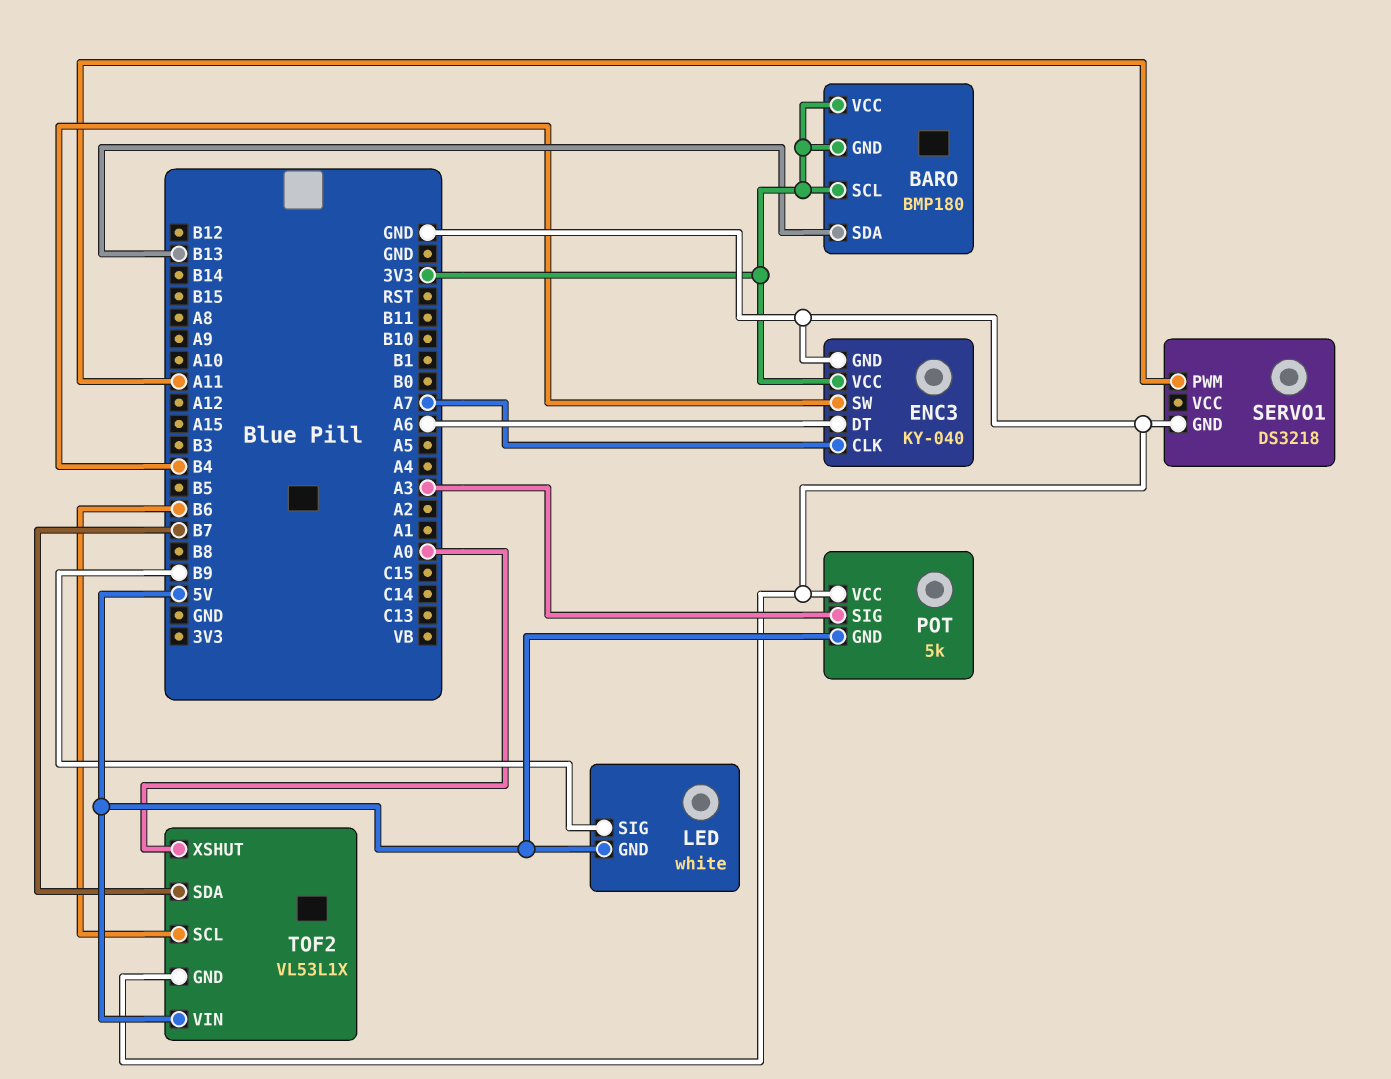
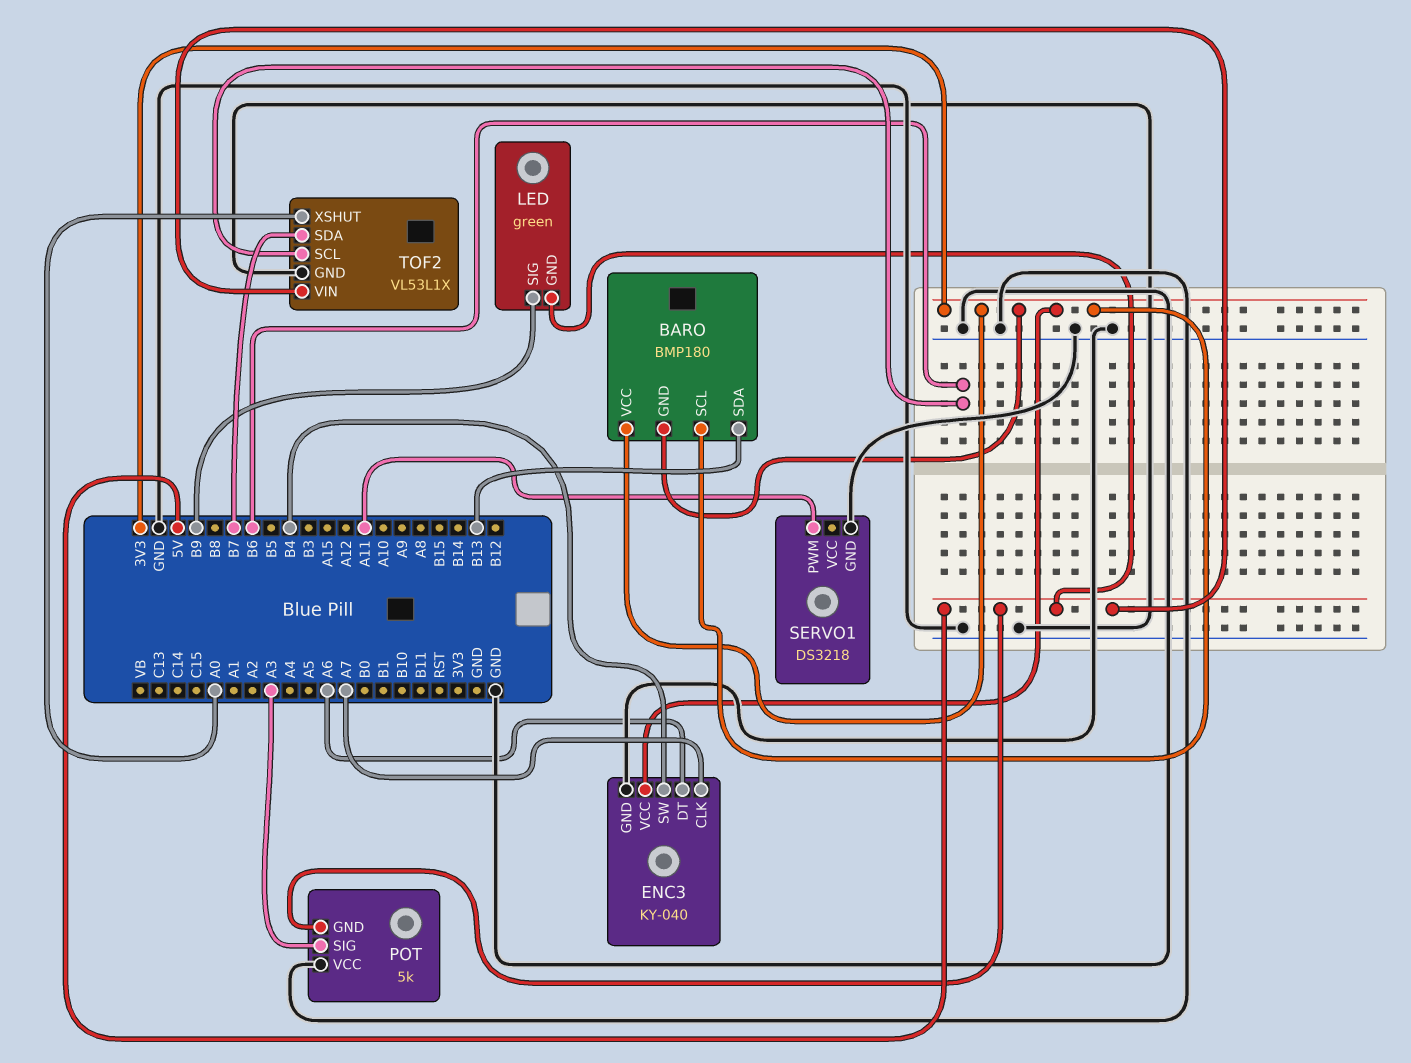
LED: white -> green

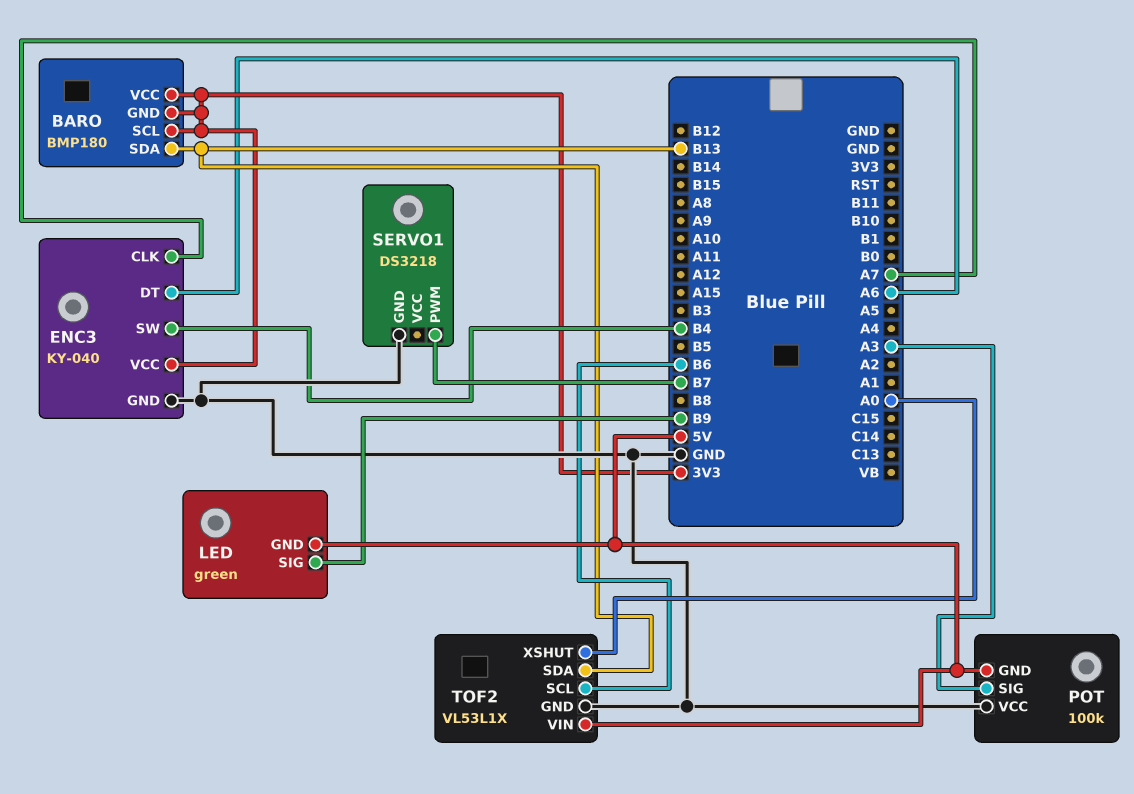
POT: 5k -> 100k
SERVO1 pin PWM: A11 -> B7
TOF2 pin SDA: B7 -> B13

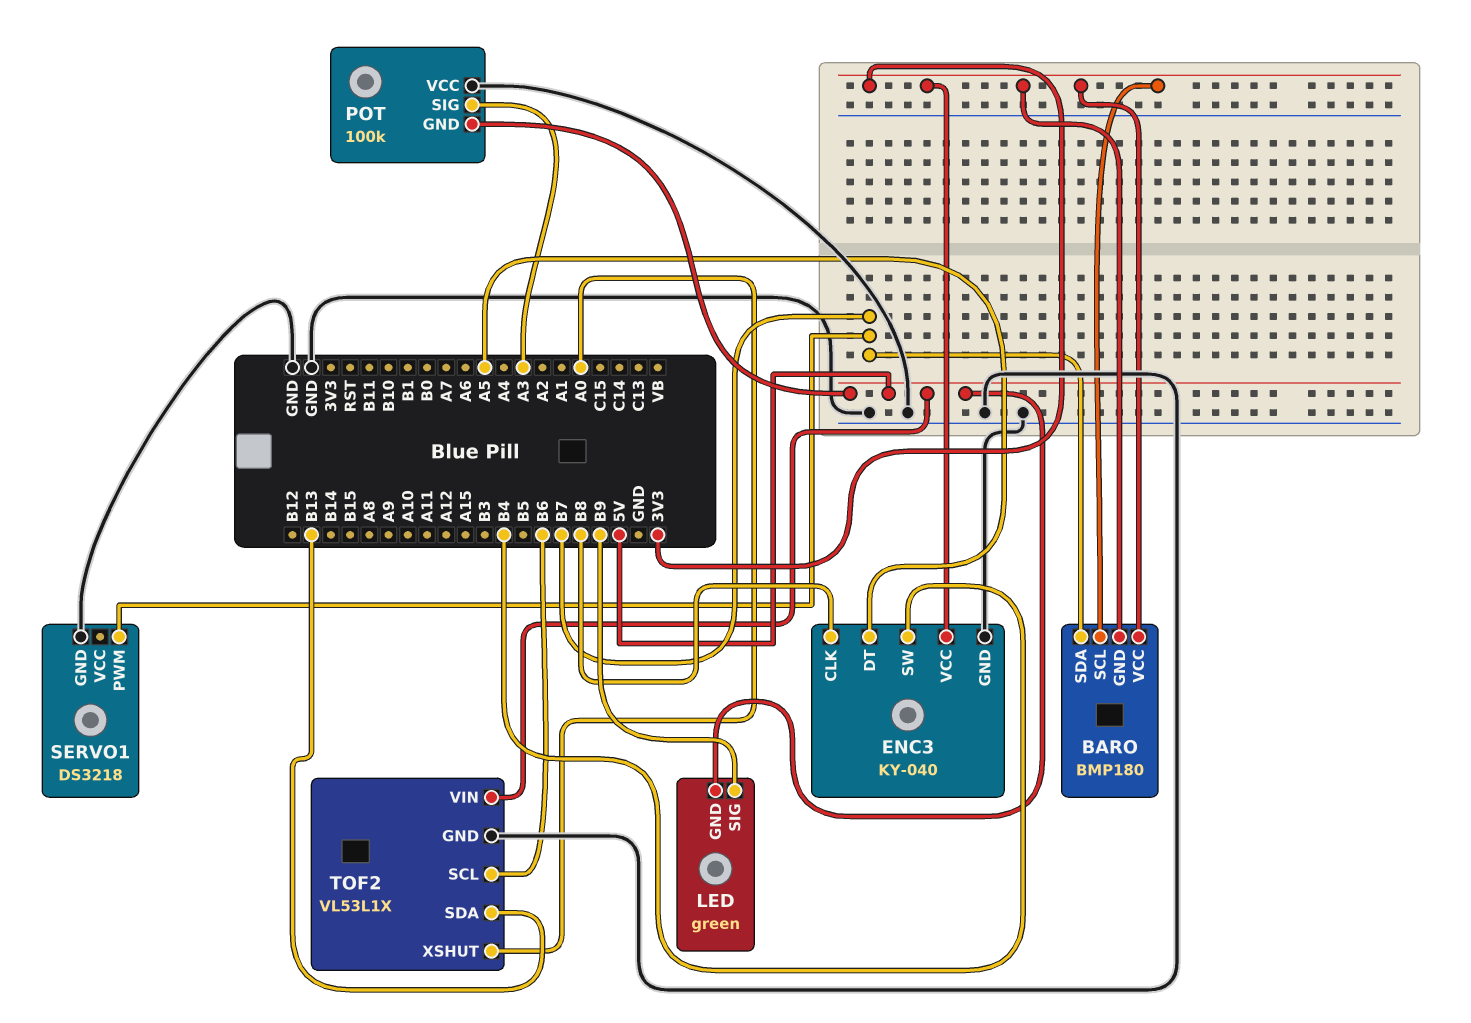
BARO pin SDA: B13 -> B7
ENC3 pin CLK: A7 -> B8
ENC3 pin DT: A6 -> A5

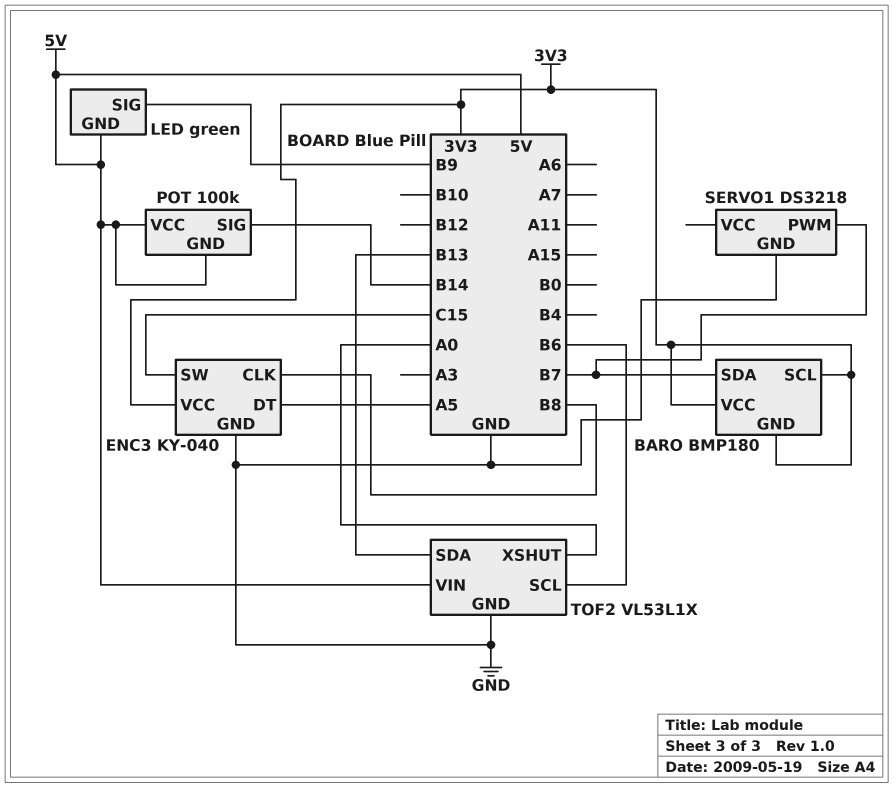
ENC3 pin SW: B4 -> C15
POT pin SIG: A3 -> B14
POT pin VCC: GND -> 5V

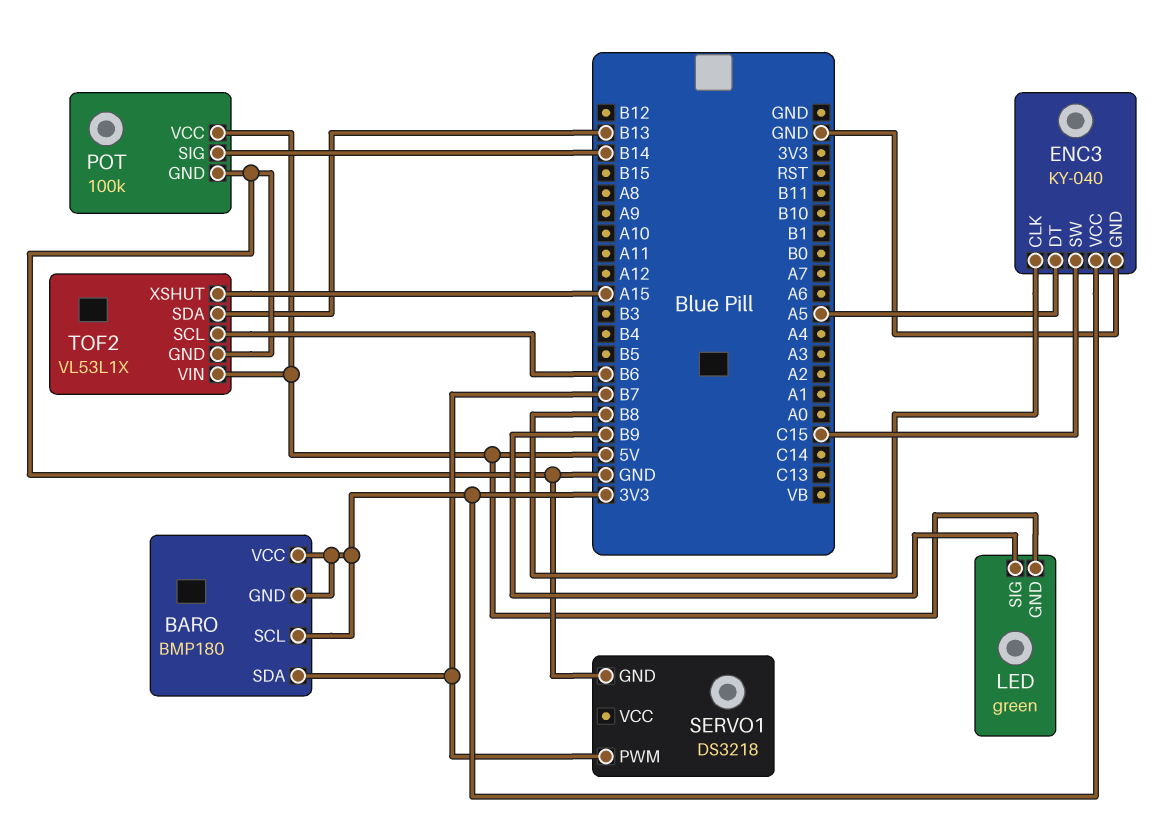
POT pin GND: 5V -> GND
TOF2 pin XSHUT: A0 -> A15

